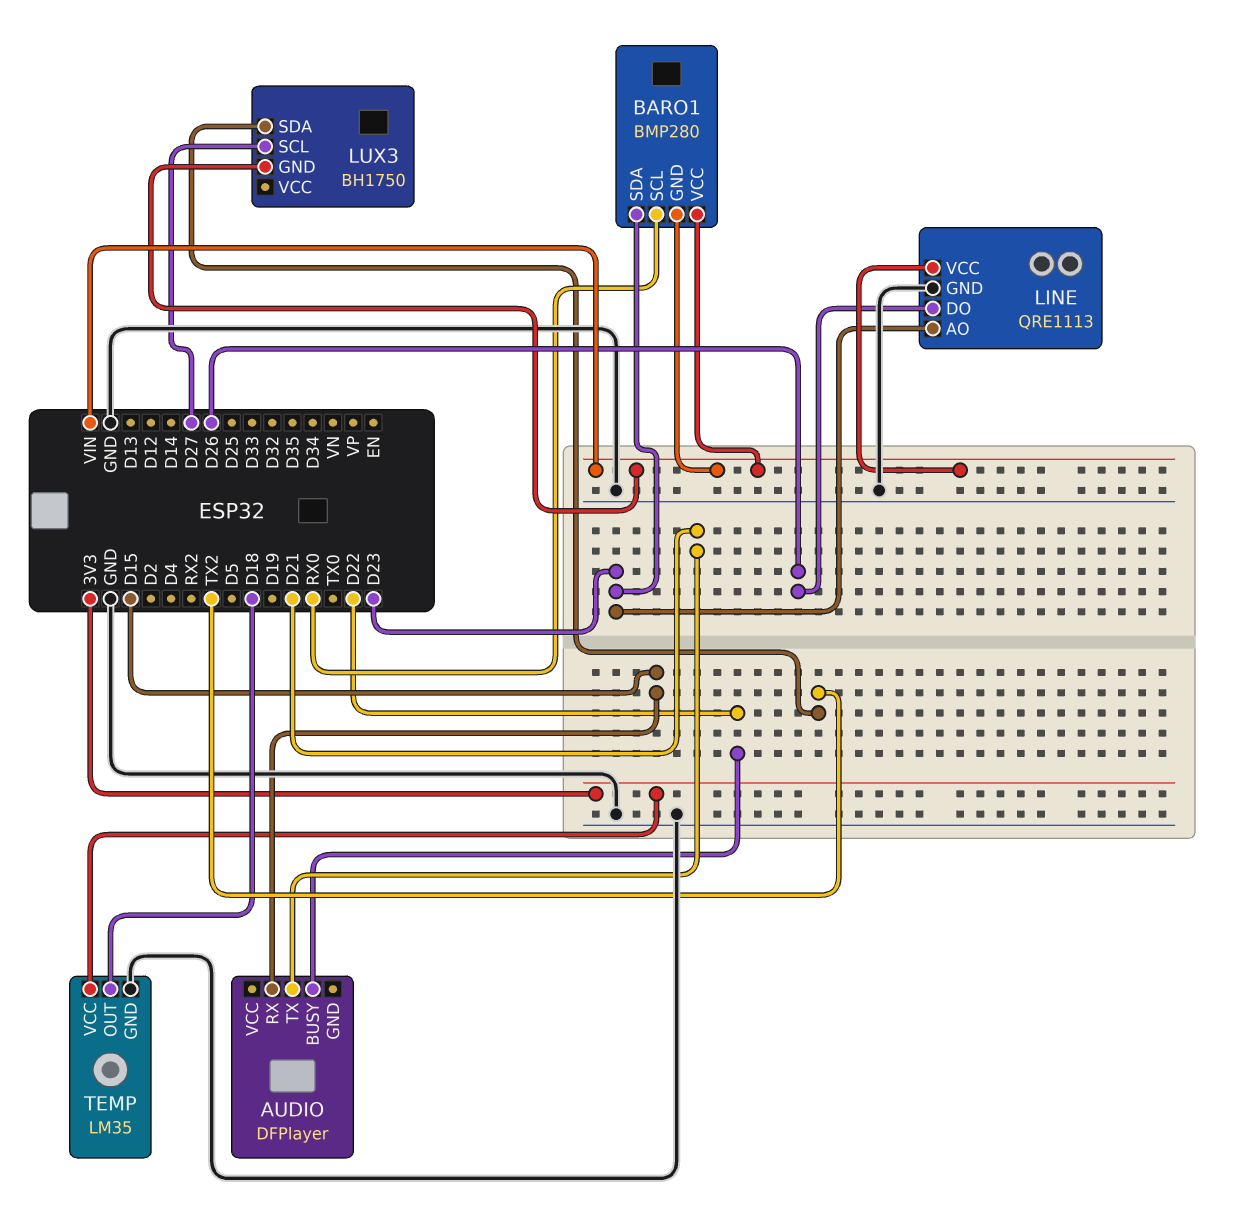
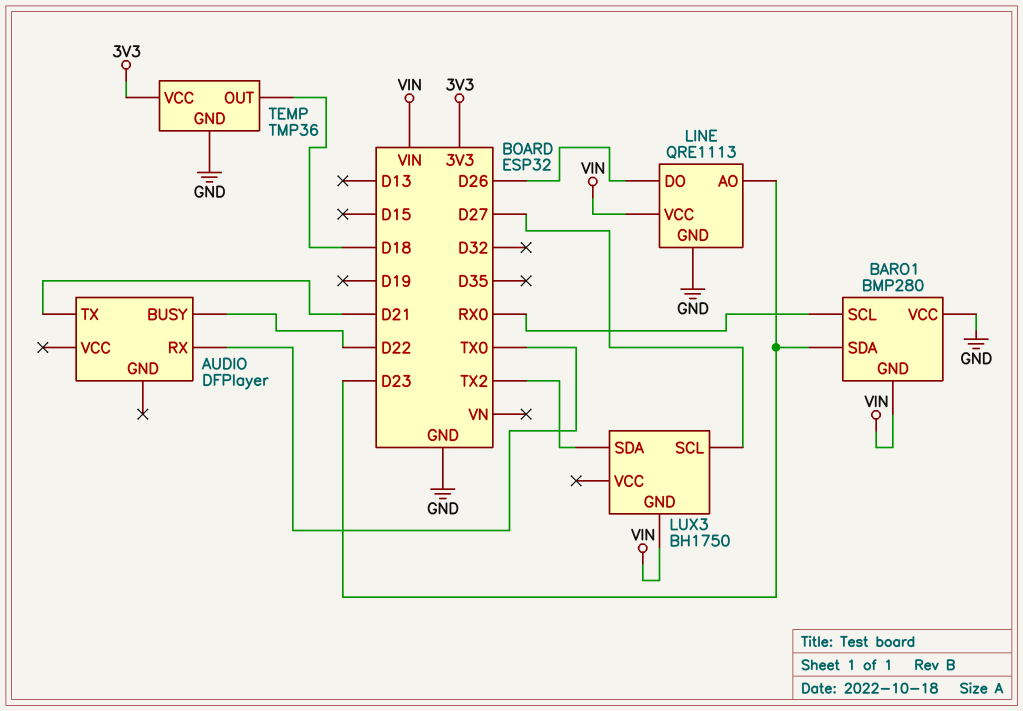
AUDIO pin RX: D15 -> TX0
BARO1 pin VCC: VIN -> GND
TEMP: LM35 -> TMP36

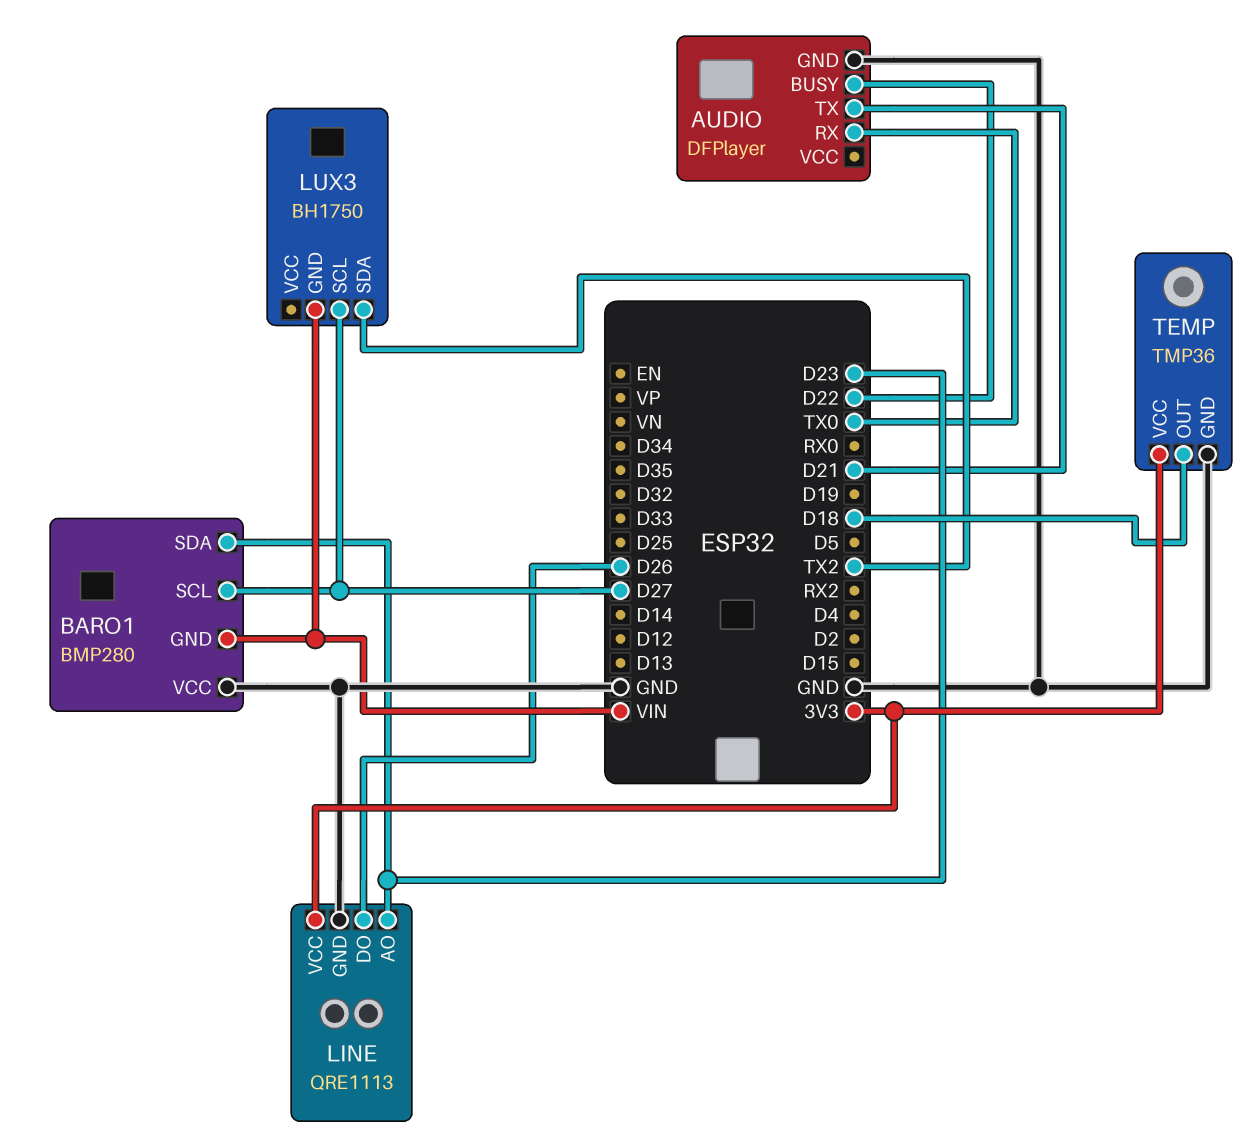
AUDIO pin GND: none -> GND
BARO1 pin SCL: RX0 -> D27
LINE pin VCC: VIN -> 3V3

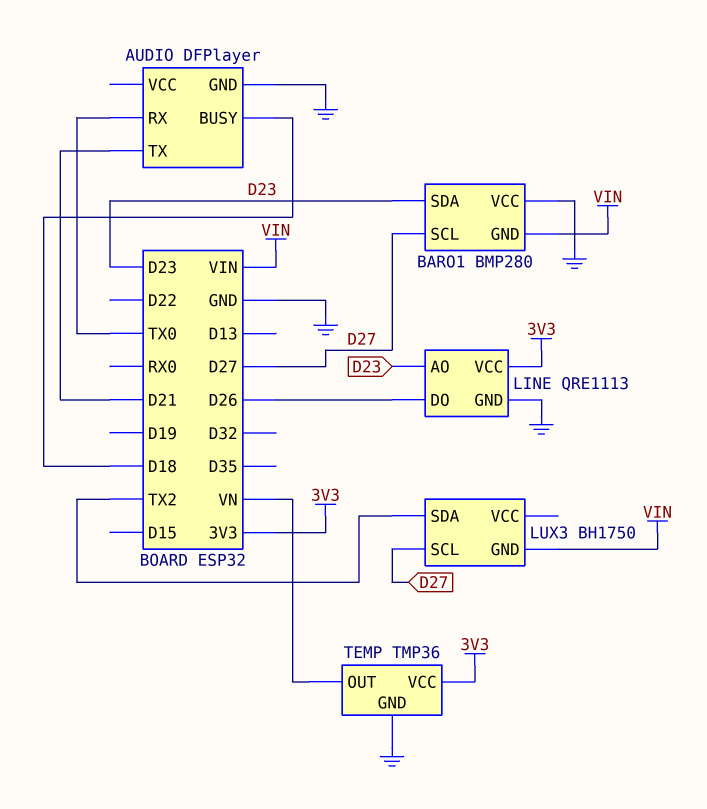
AUDIO pin BUSY: D22 -> D18
TEMP pin OUT: D18 -> VN

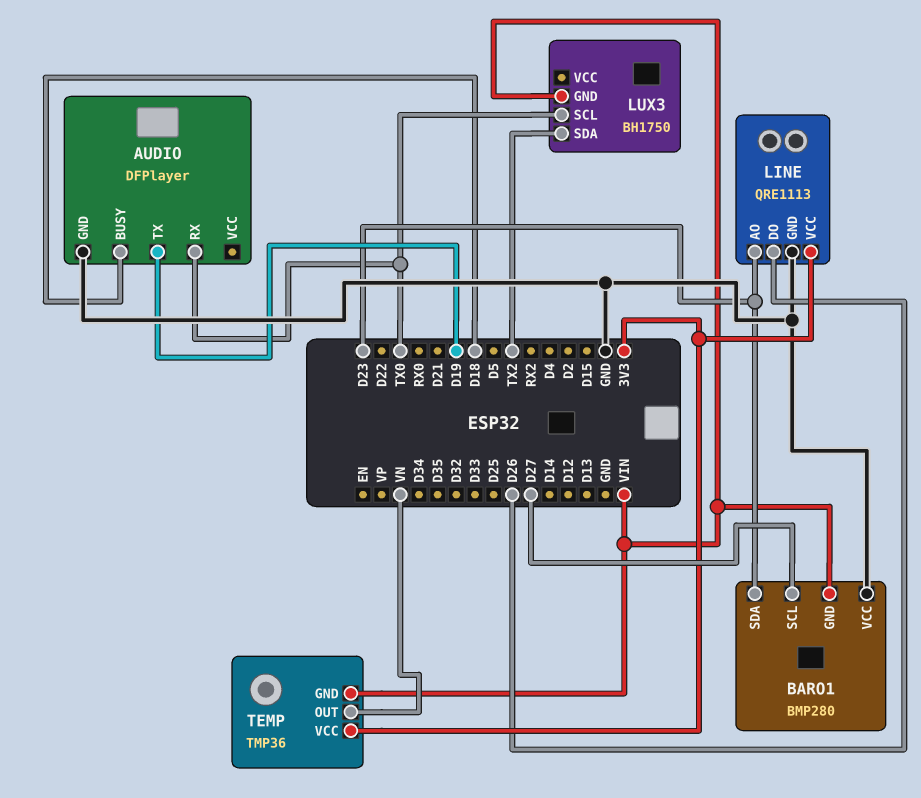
AUDIO pin TX: D21 -> D19
LUX3 pin SCL: D27 -> TX0
TEMP pin GND: GND -> VIN

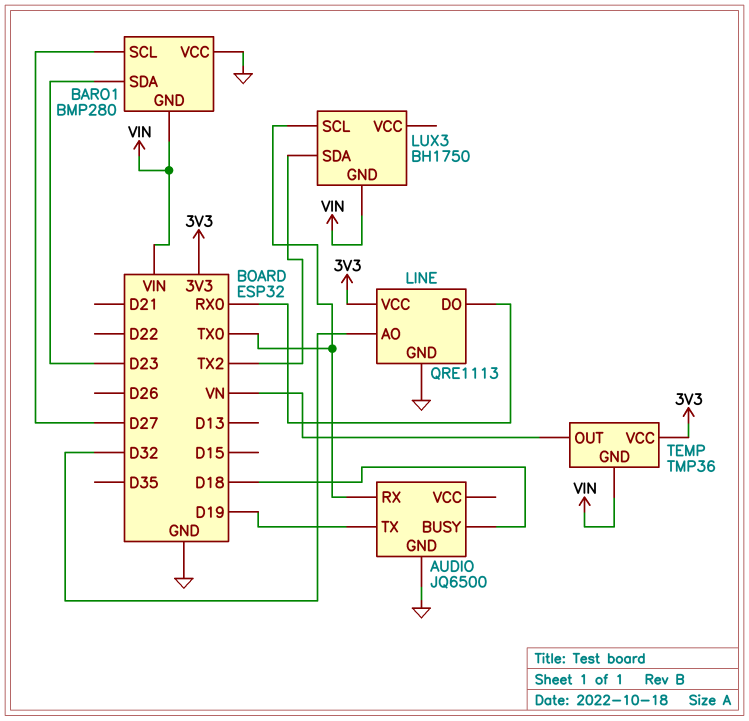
AUDIO: DFPlayer -> JQ6500
LINE pin AO: D23 -> D32
LINE pin DO: D26 -> RX0

